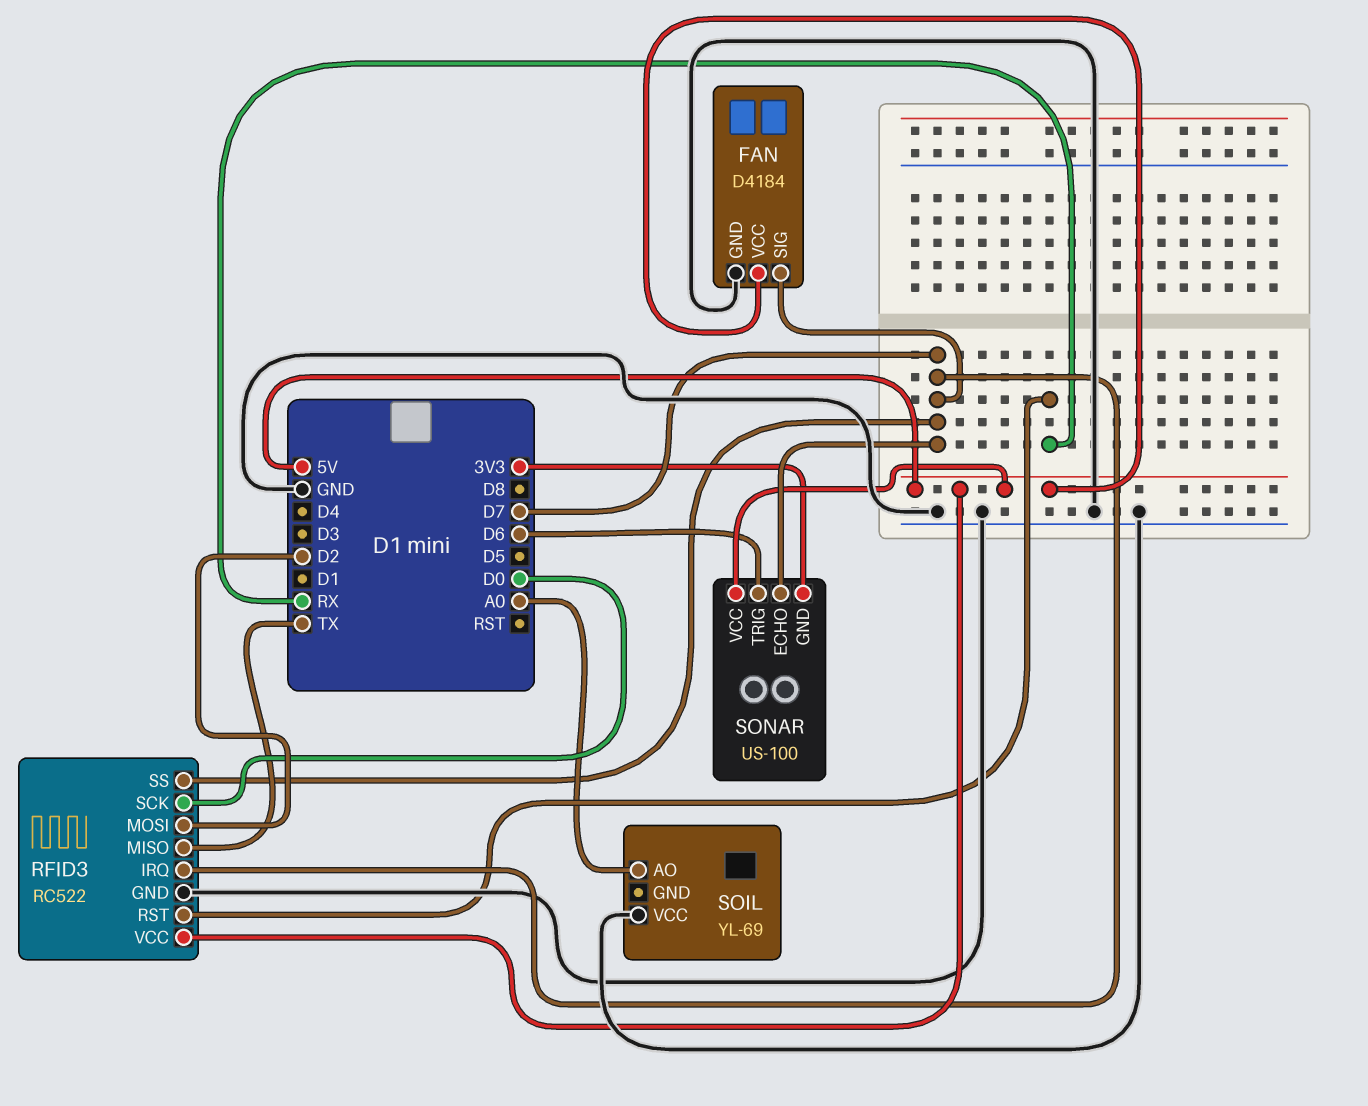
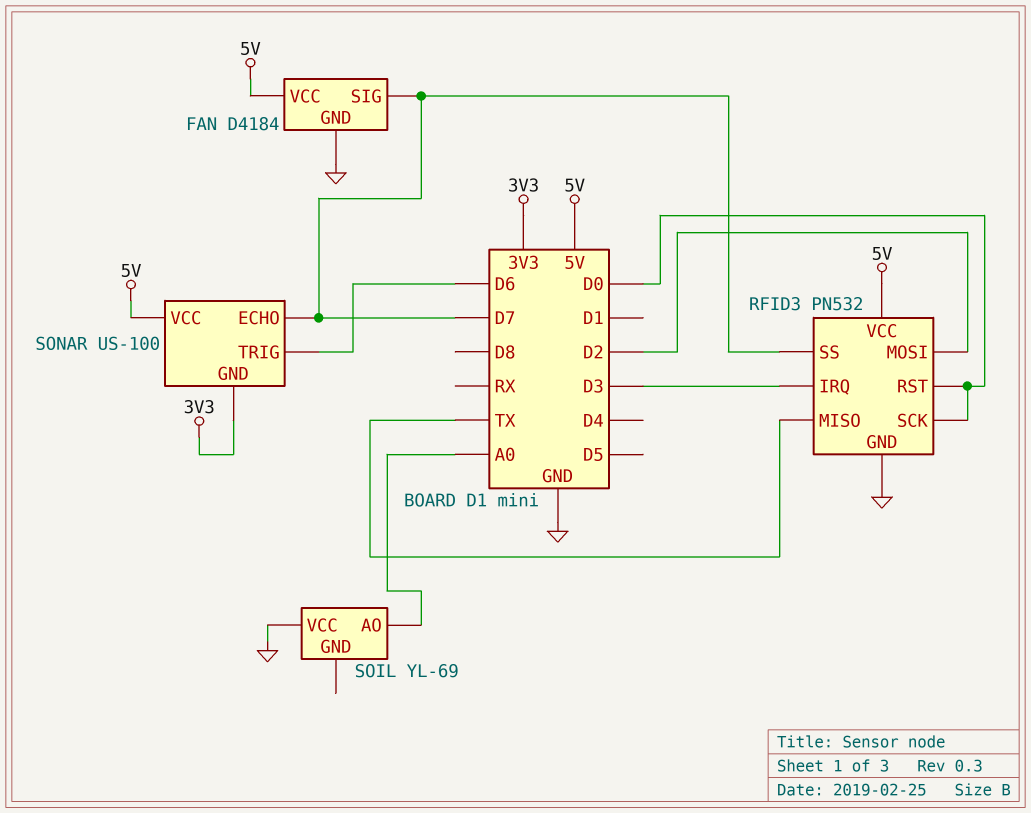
RFID3: RC522 -> PN532
RFID3 pin IRQ: D7 -> D3
RFID3 pin RST: RX -> D0

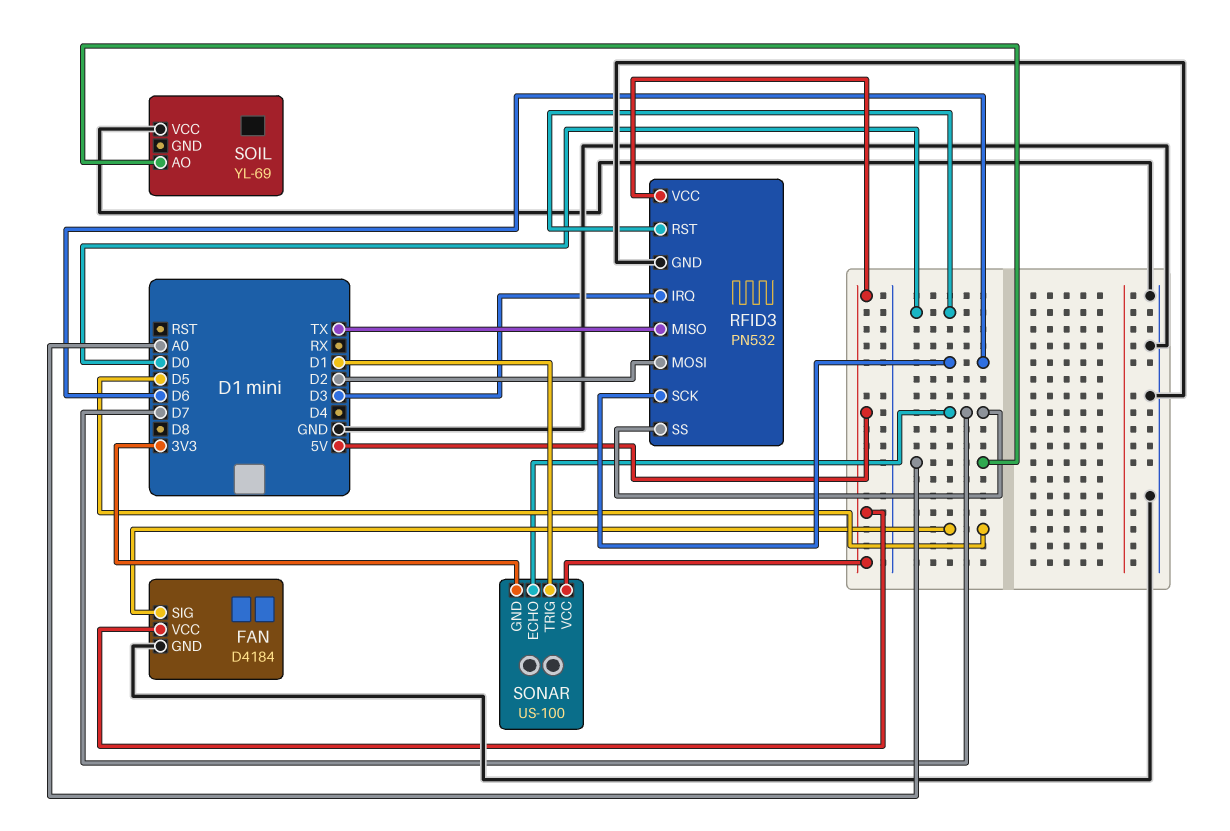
FAN pin SIG: D7 -> D5
RFID3 pin SCK: D0 -> D6
SONAR pin TRIG: D6 -> D1

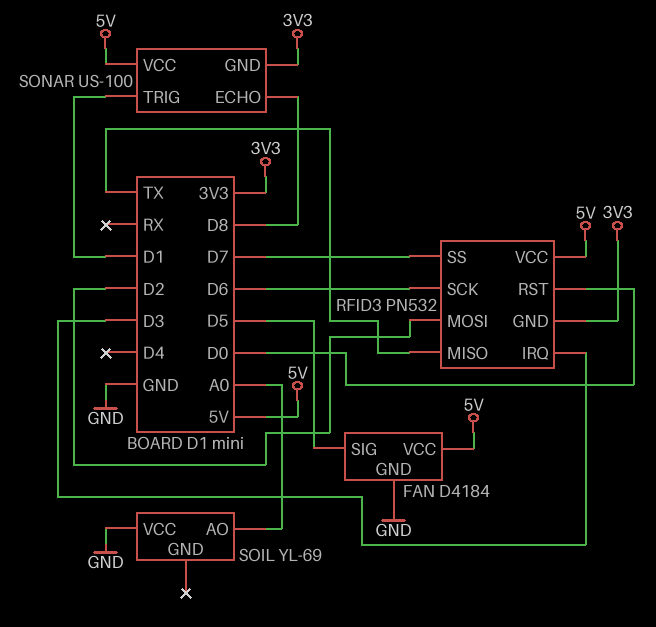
RFID3 pin GND: GND -> 3V3
SONAR pin ECHO: D7 -> D8

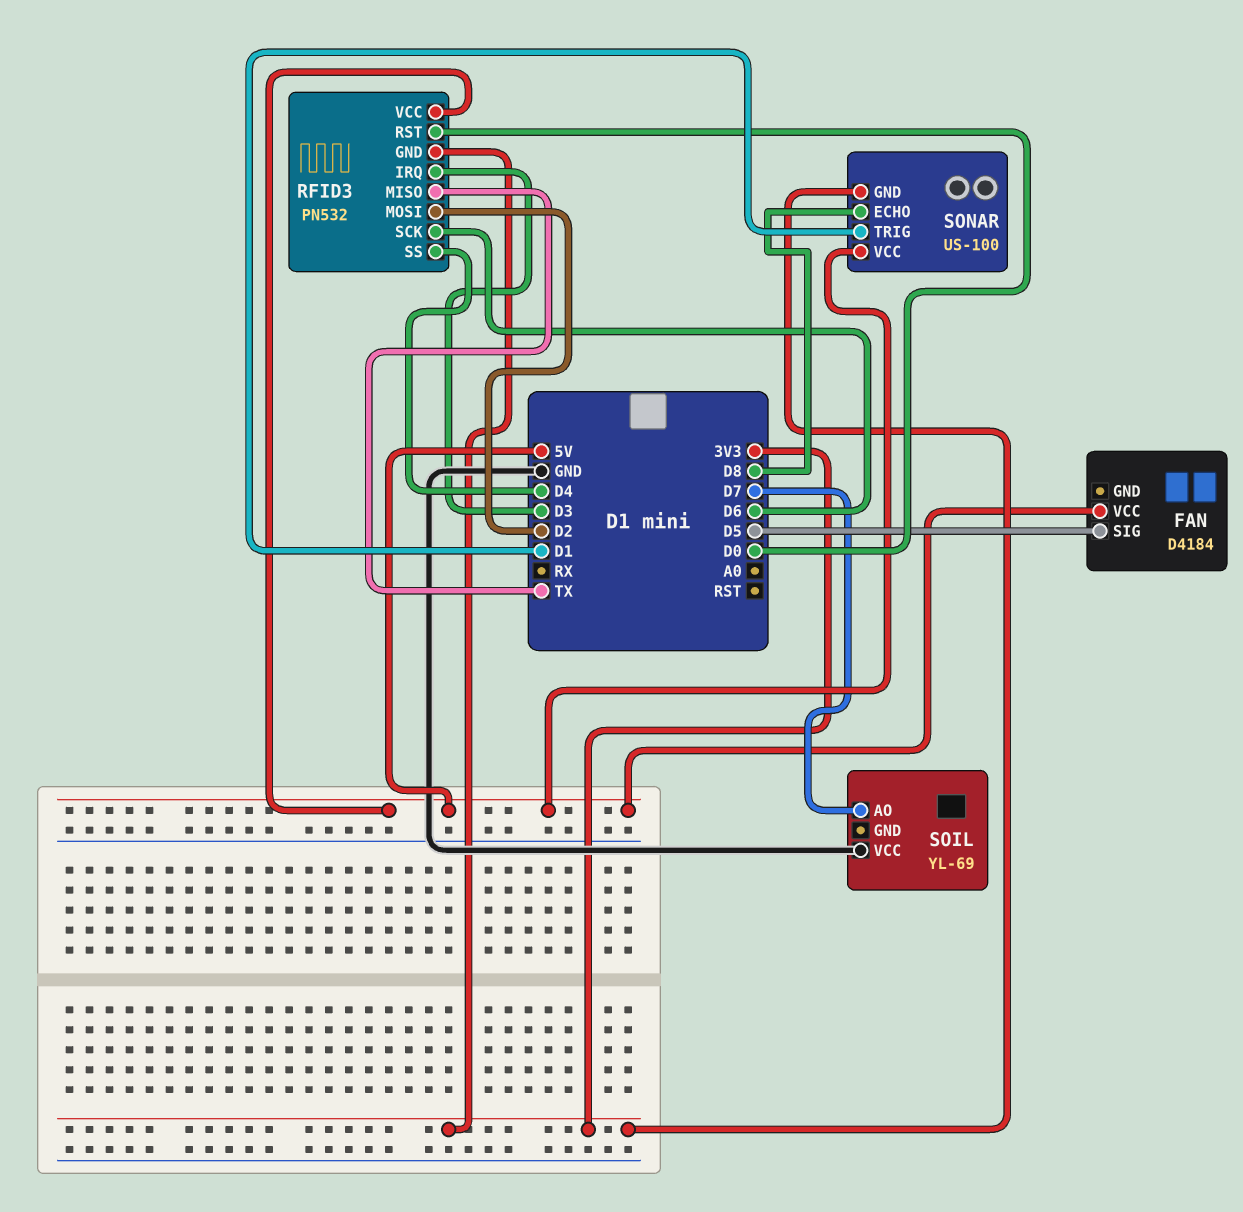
FAN pin GND: GND -> none
RFID3 pin SS: D7 -> D4
SOIL pin AO: A0 -> D7

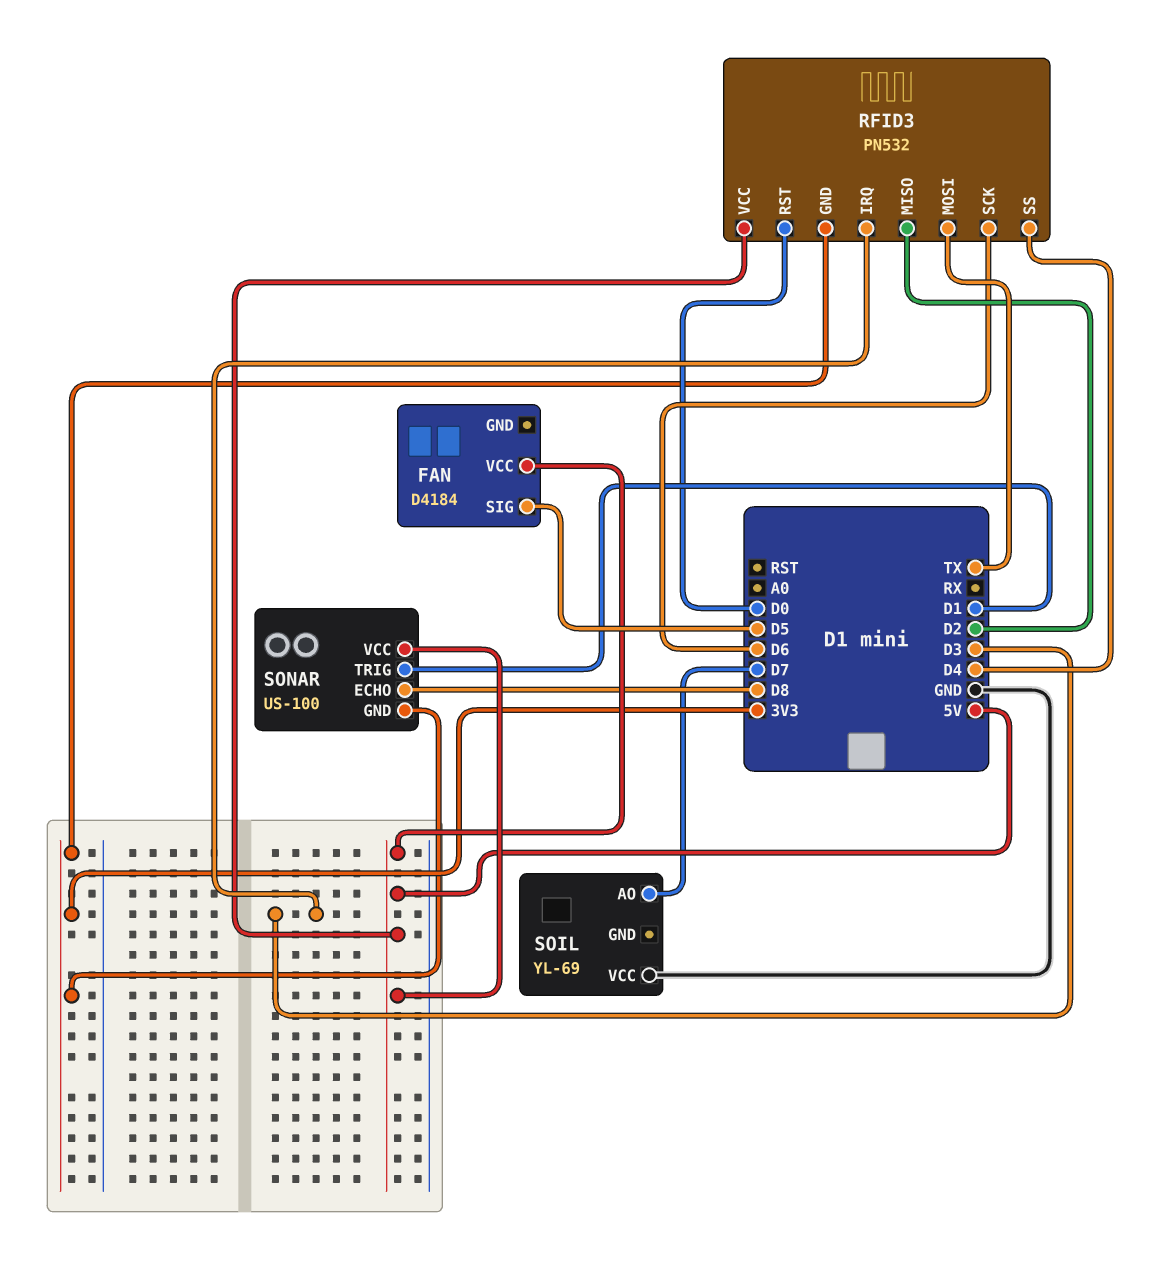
RFID3 pin MISO: TX -> D2
RFID3 pin MOSI: D2 -> TX

